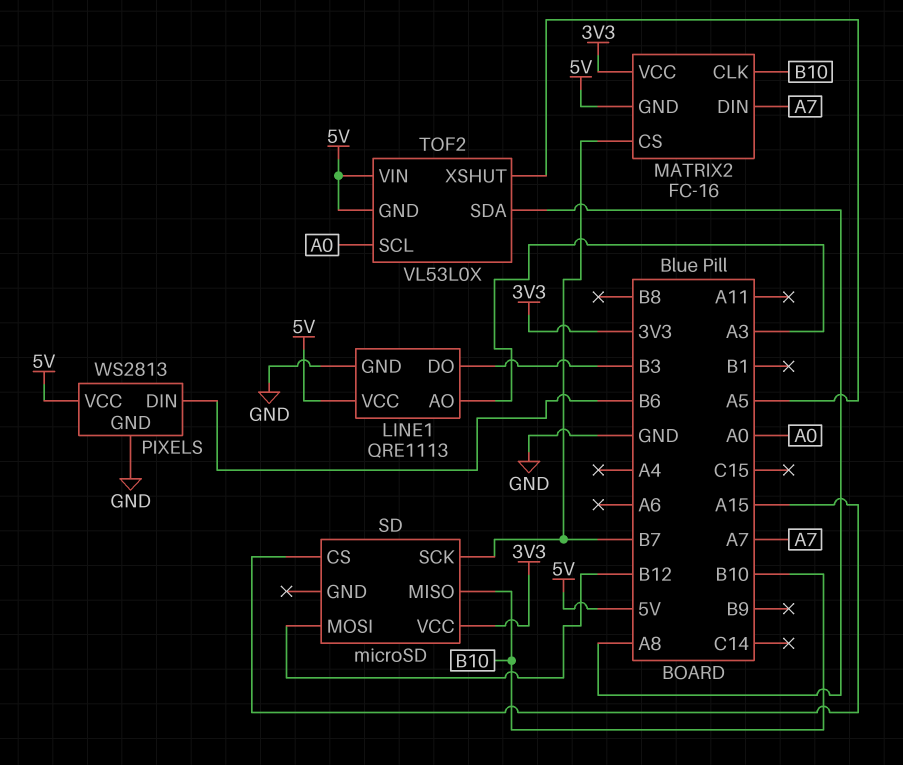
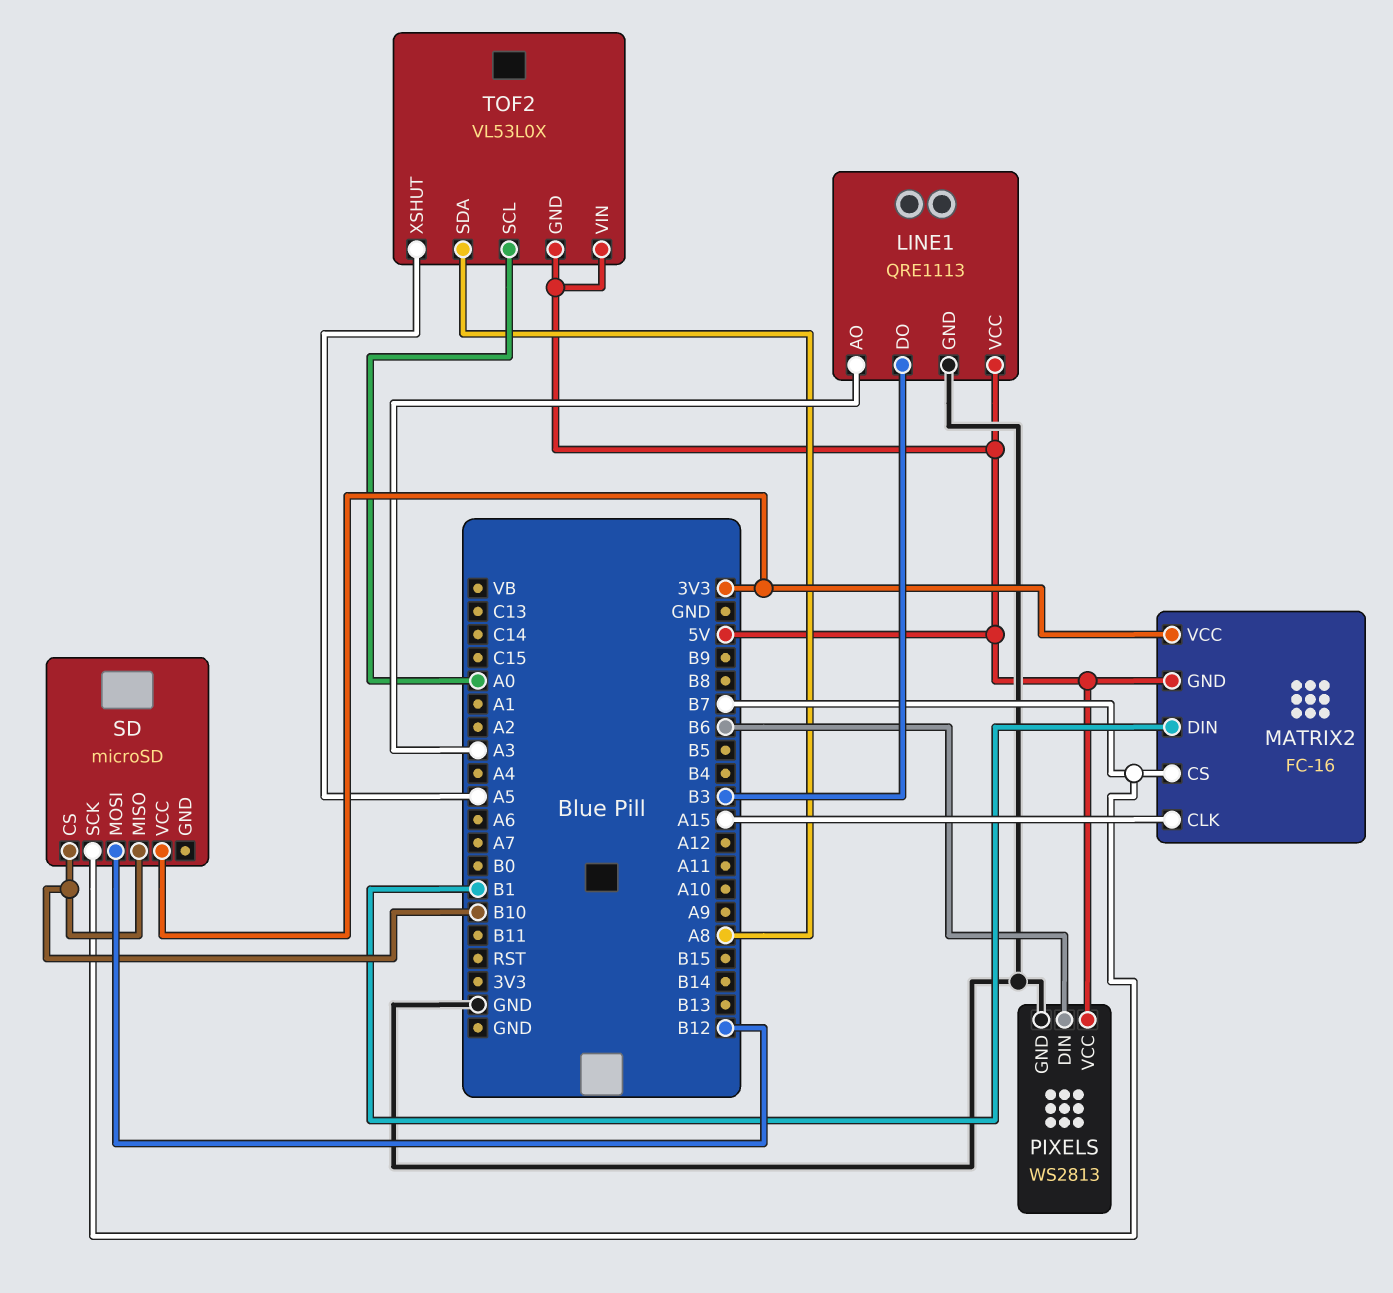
MATRIX2 pin CLK: B10 -> A15
MATRIX2 pin DIN: A7 -> B1
SD pin CS: A15 -> B10

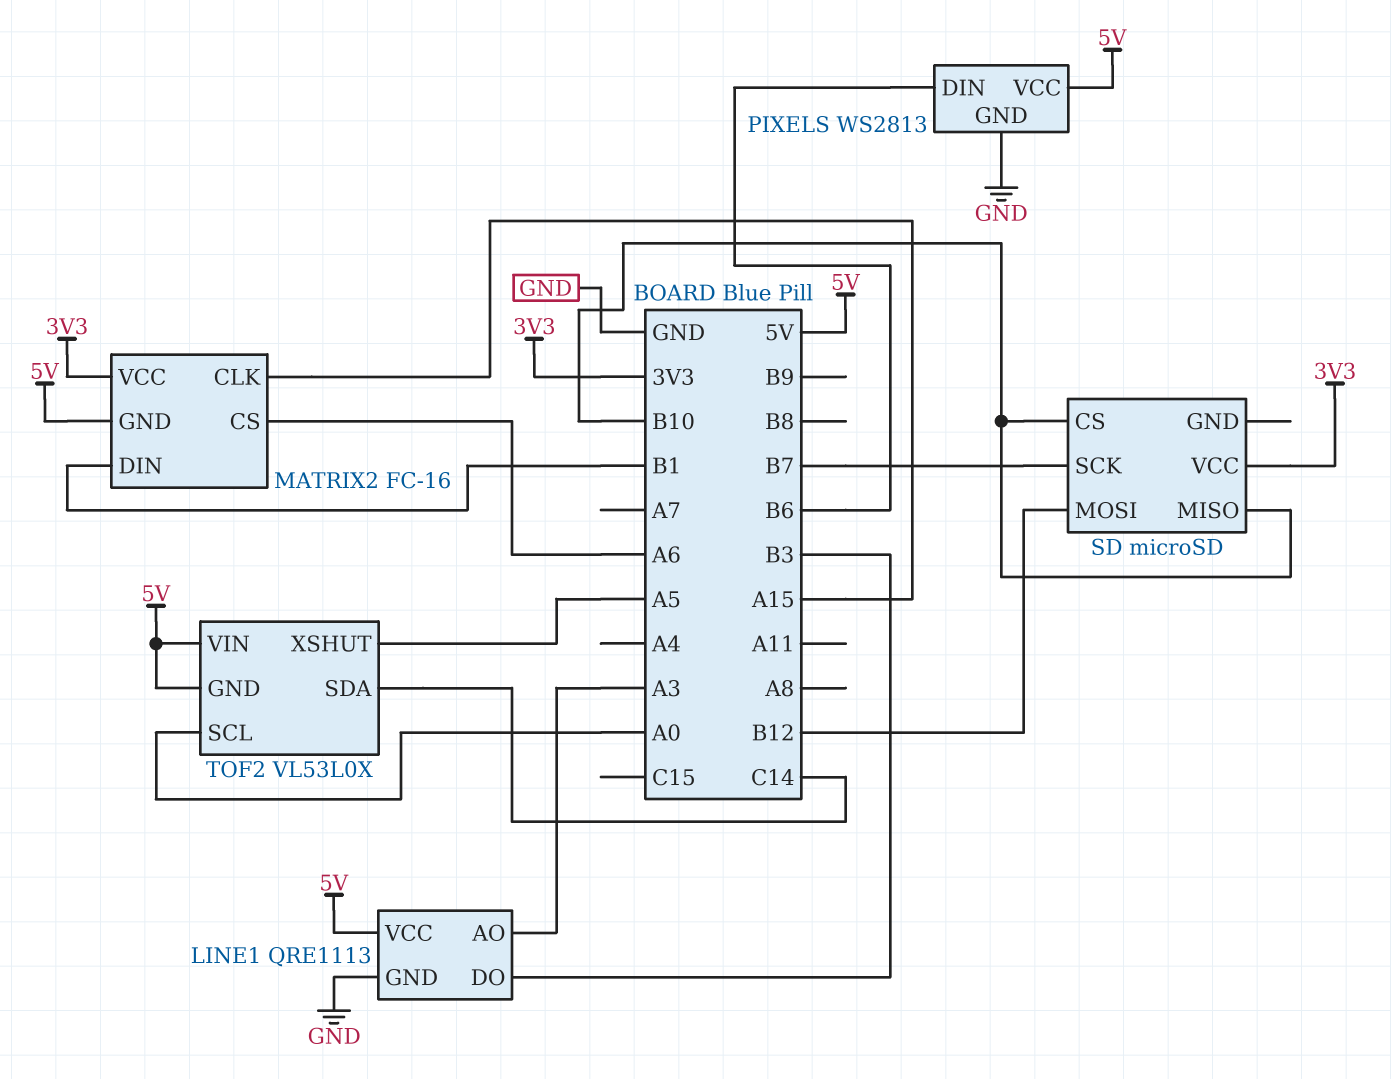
MATRIX2 pin CS: B7 -> A6
TOF2 pin SDA: A8 -> C14

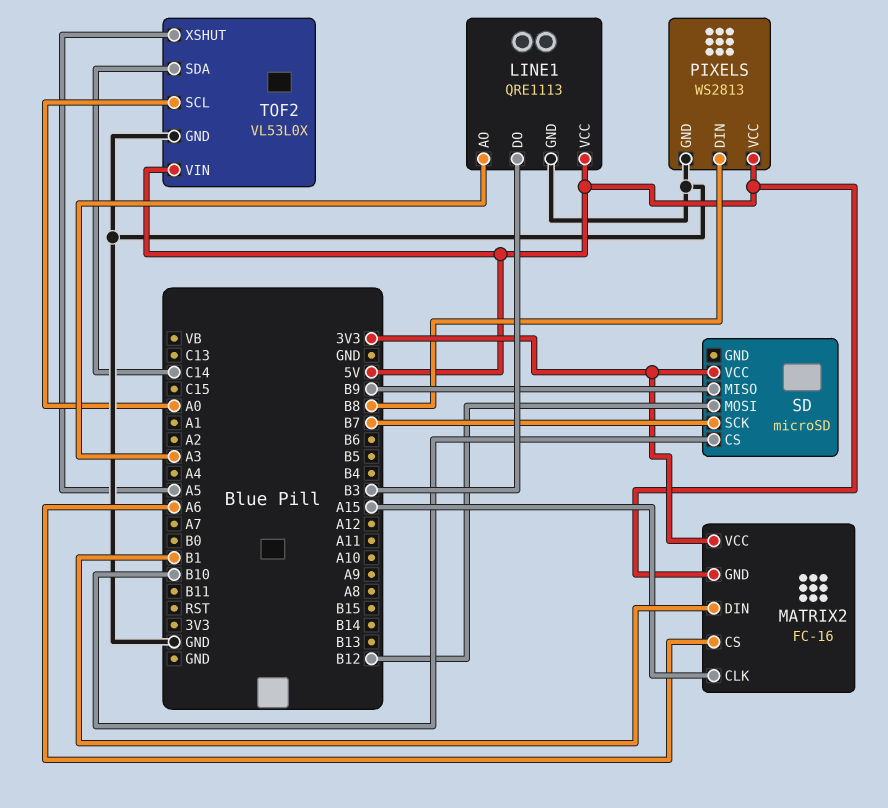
PIXELS pin DIN: B6 -> B8
SD pin MISO: B10 -> B9
TOF2 pin GND: 5V -> GND

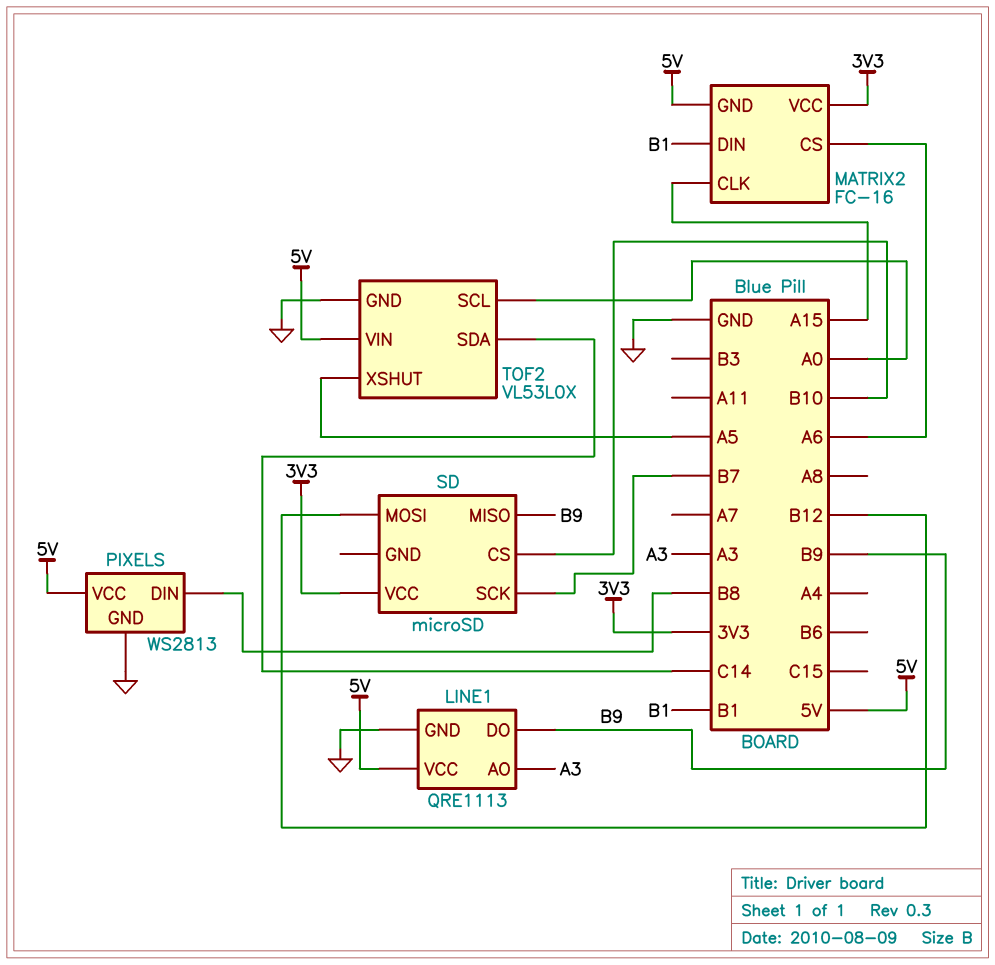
LINE1 pin DO: B3 -> B9

